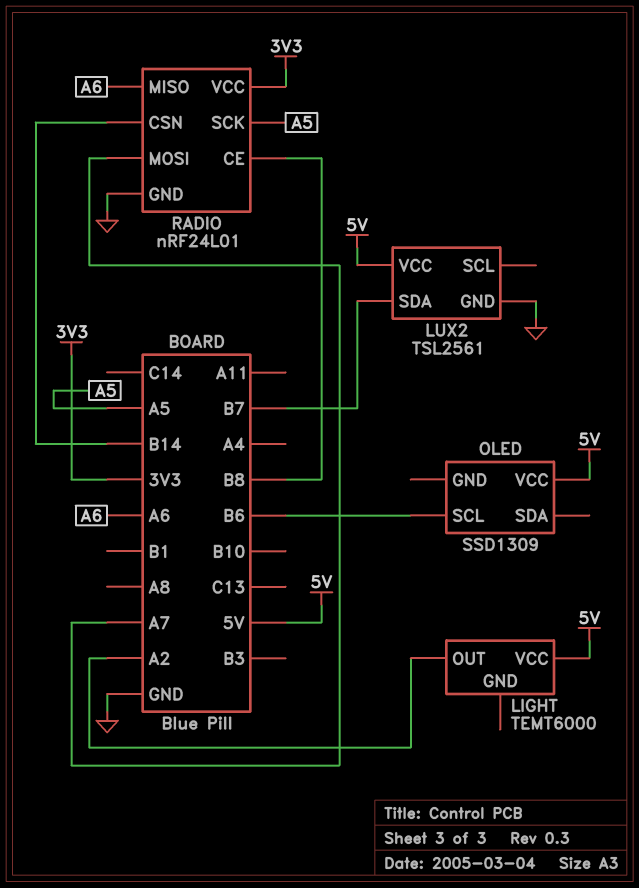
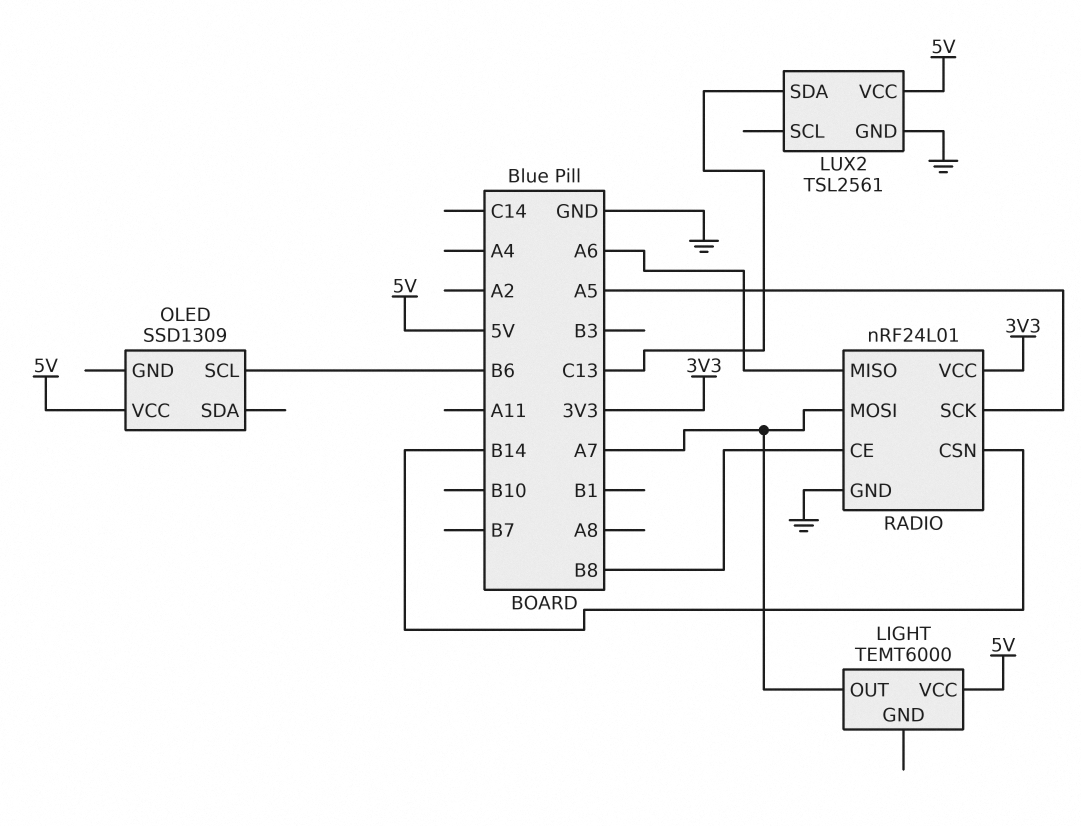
LIGHT pin OUT: A2 -> A7
LUX2 pin SDA: B7 -> C13

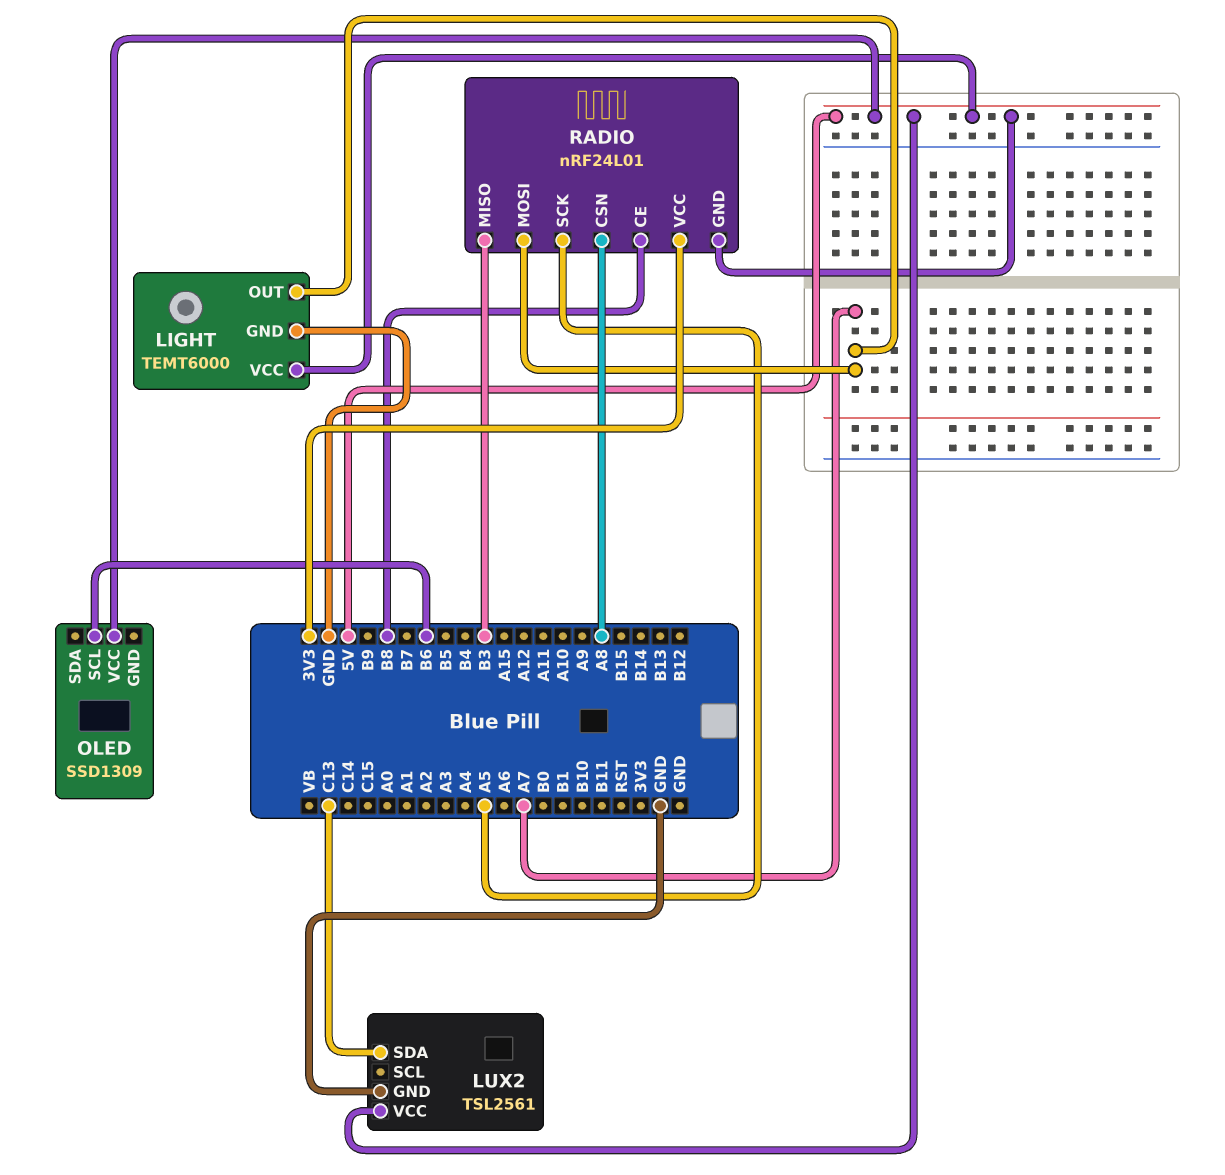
LIGHT pin GND: none -> GND
RADIO pin CSN: B14 -> A8
RADIO pin GND: GND -> 5V
RADIO pin MISO: A6 -> B3

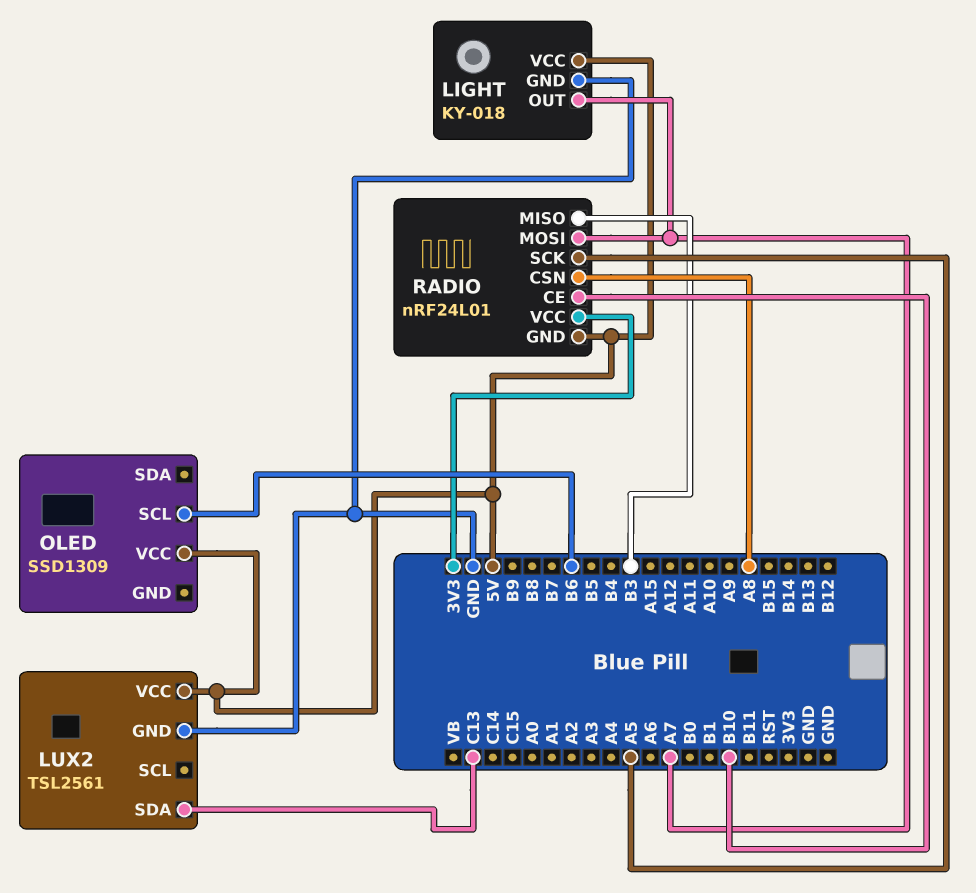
LIGHT: TEMT6000 -> KY-018
RADIO pin CE: B8 -> B10

